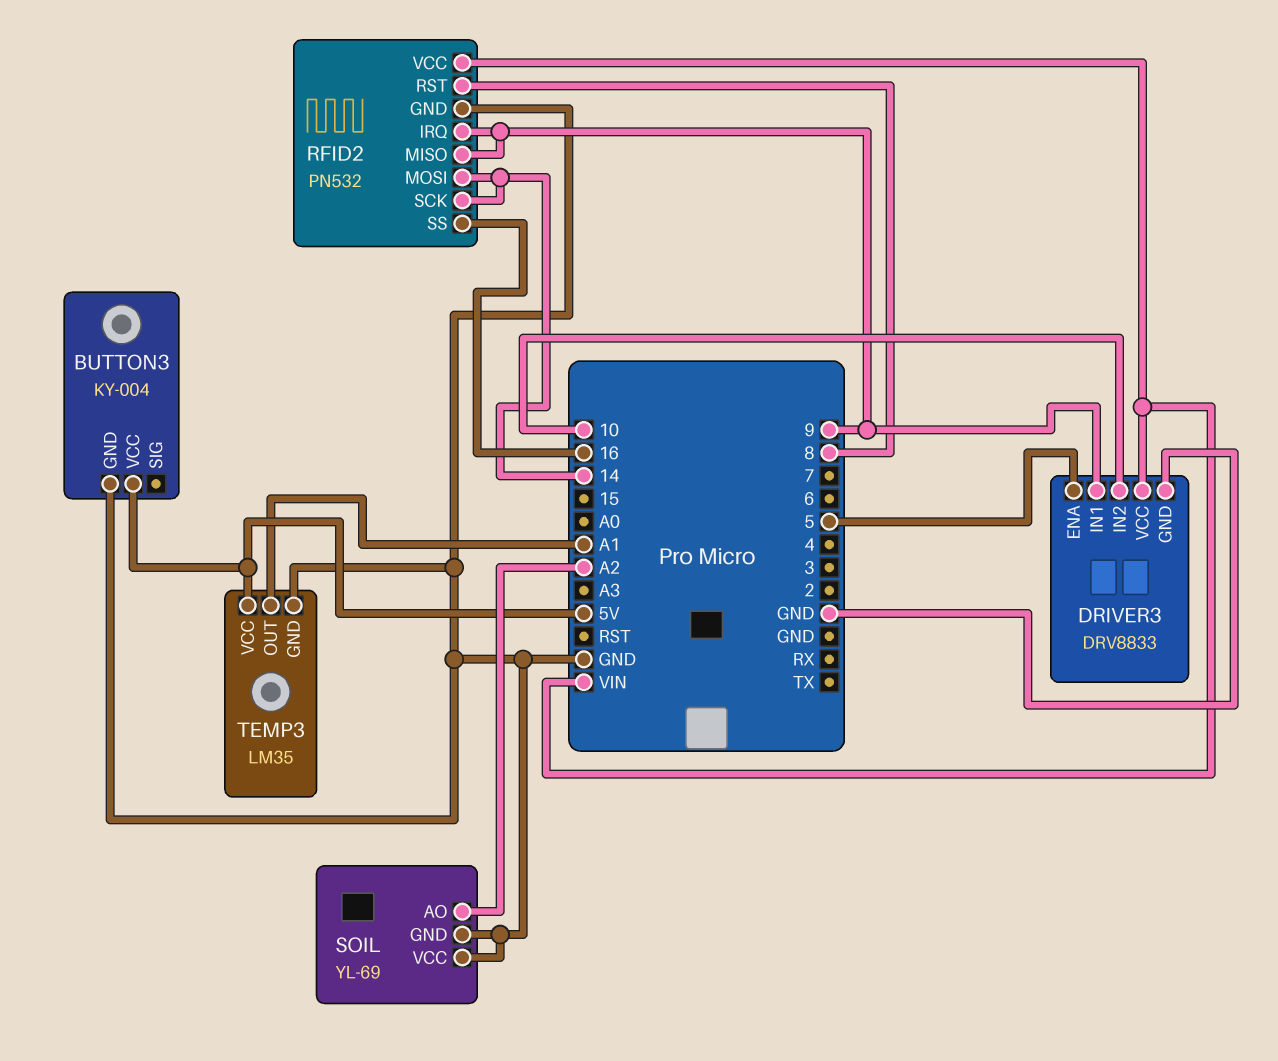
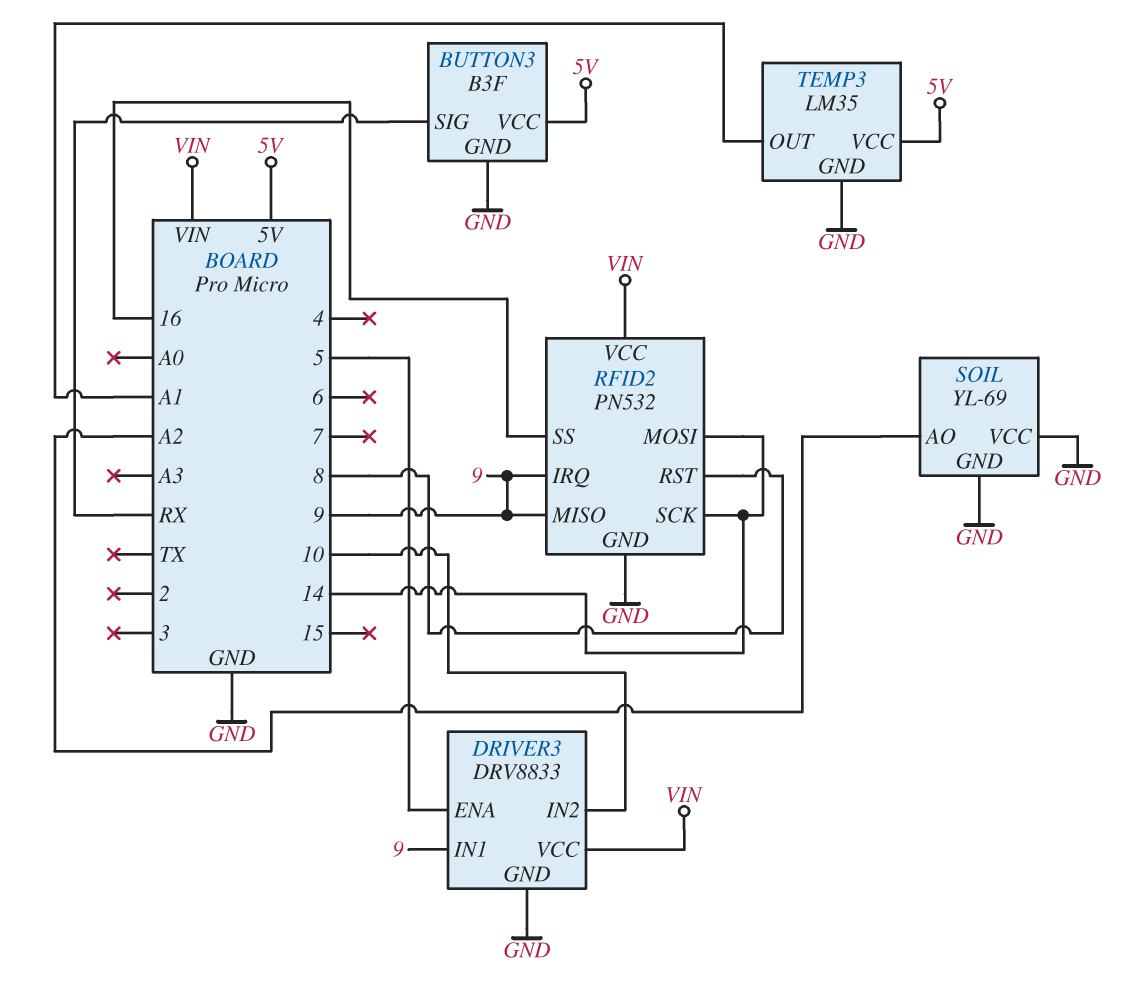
BUTTON3: KY-004 -> B3F
BUTTON3 pin SIG: none -> RX

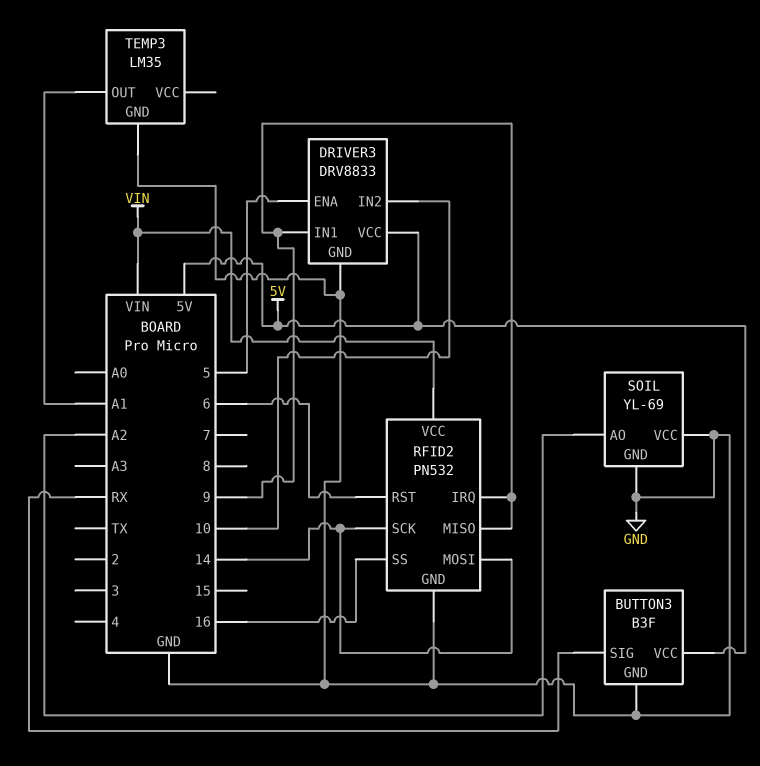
DRIVER3 pin VCC: VIN -> 5V
RFID2 pin RST: 8 -> 6
TEMP3 pin VCC: 5V -> none

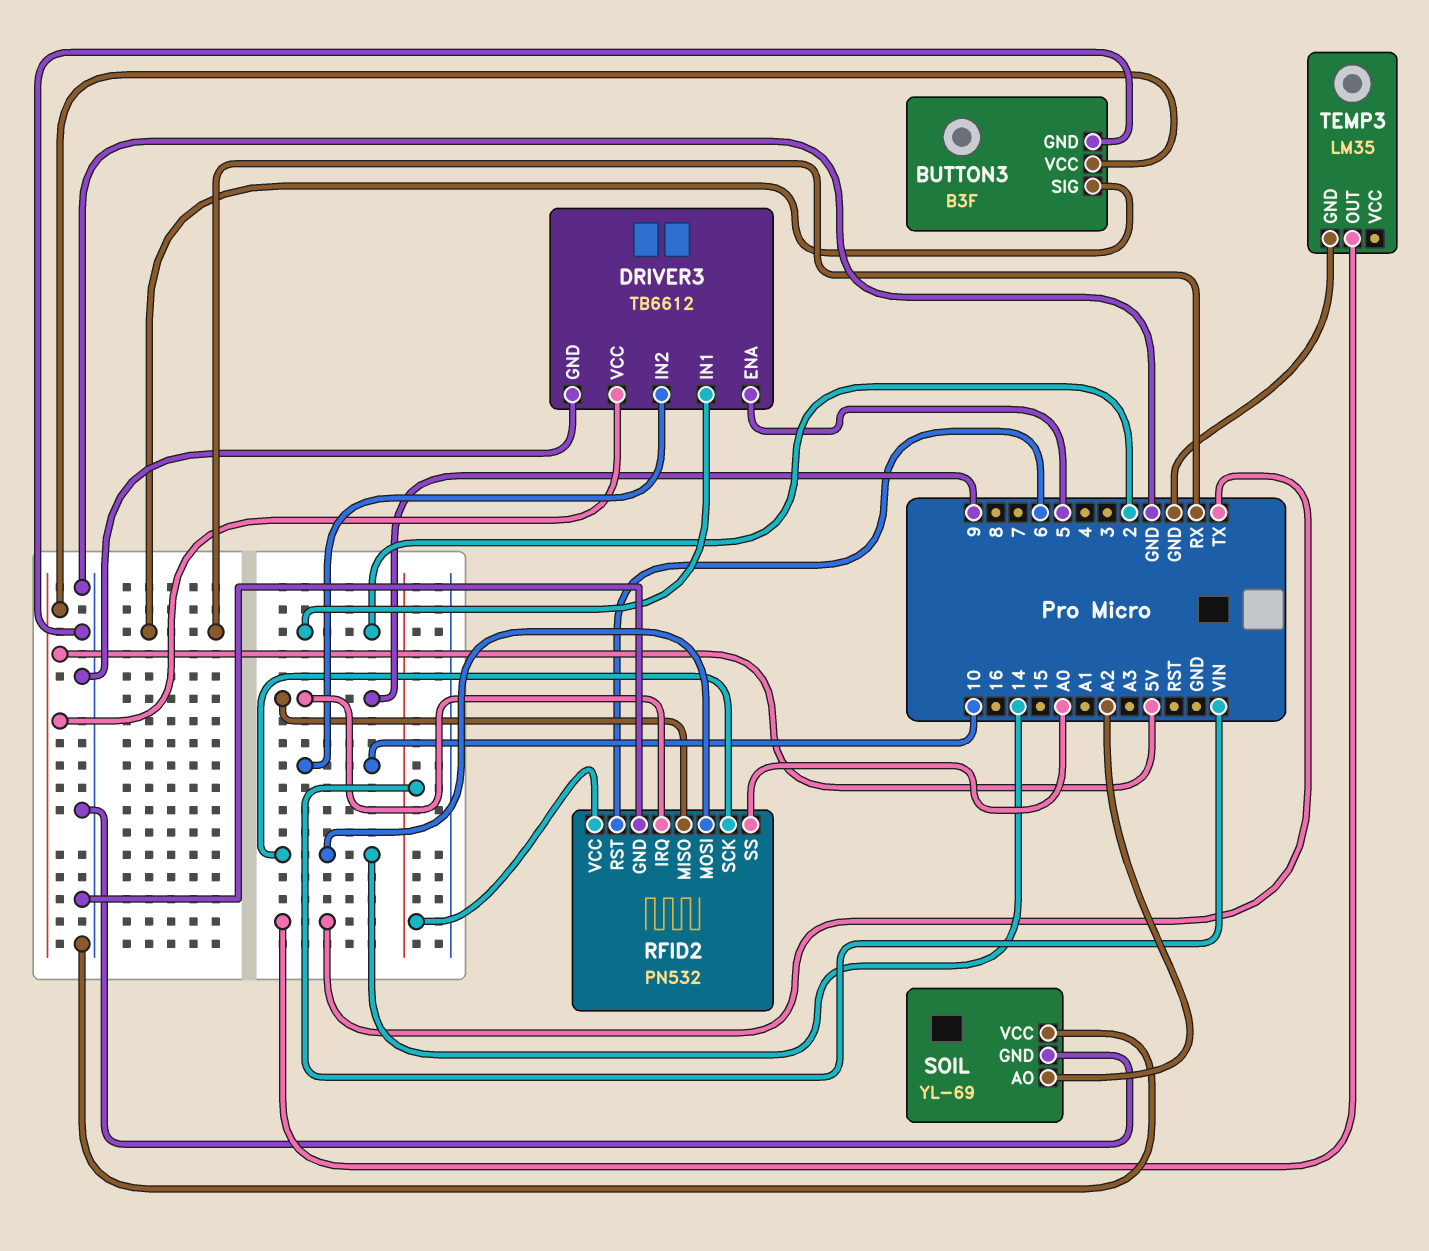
DRIVER3: DRV8833 -> TB6612
DRIVER3 pin IN1: 9 -> 2
RFID2 pin SS: 16 -> A0
TEMP3 pin OUT: A1 -> TX

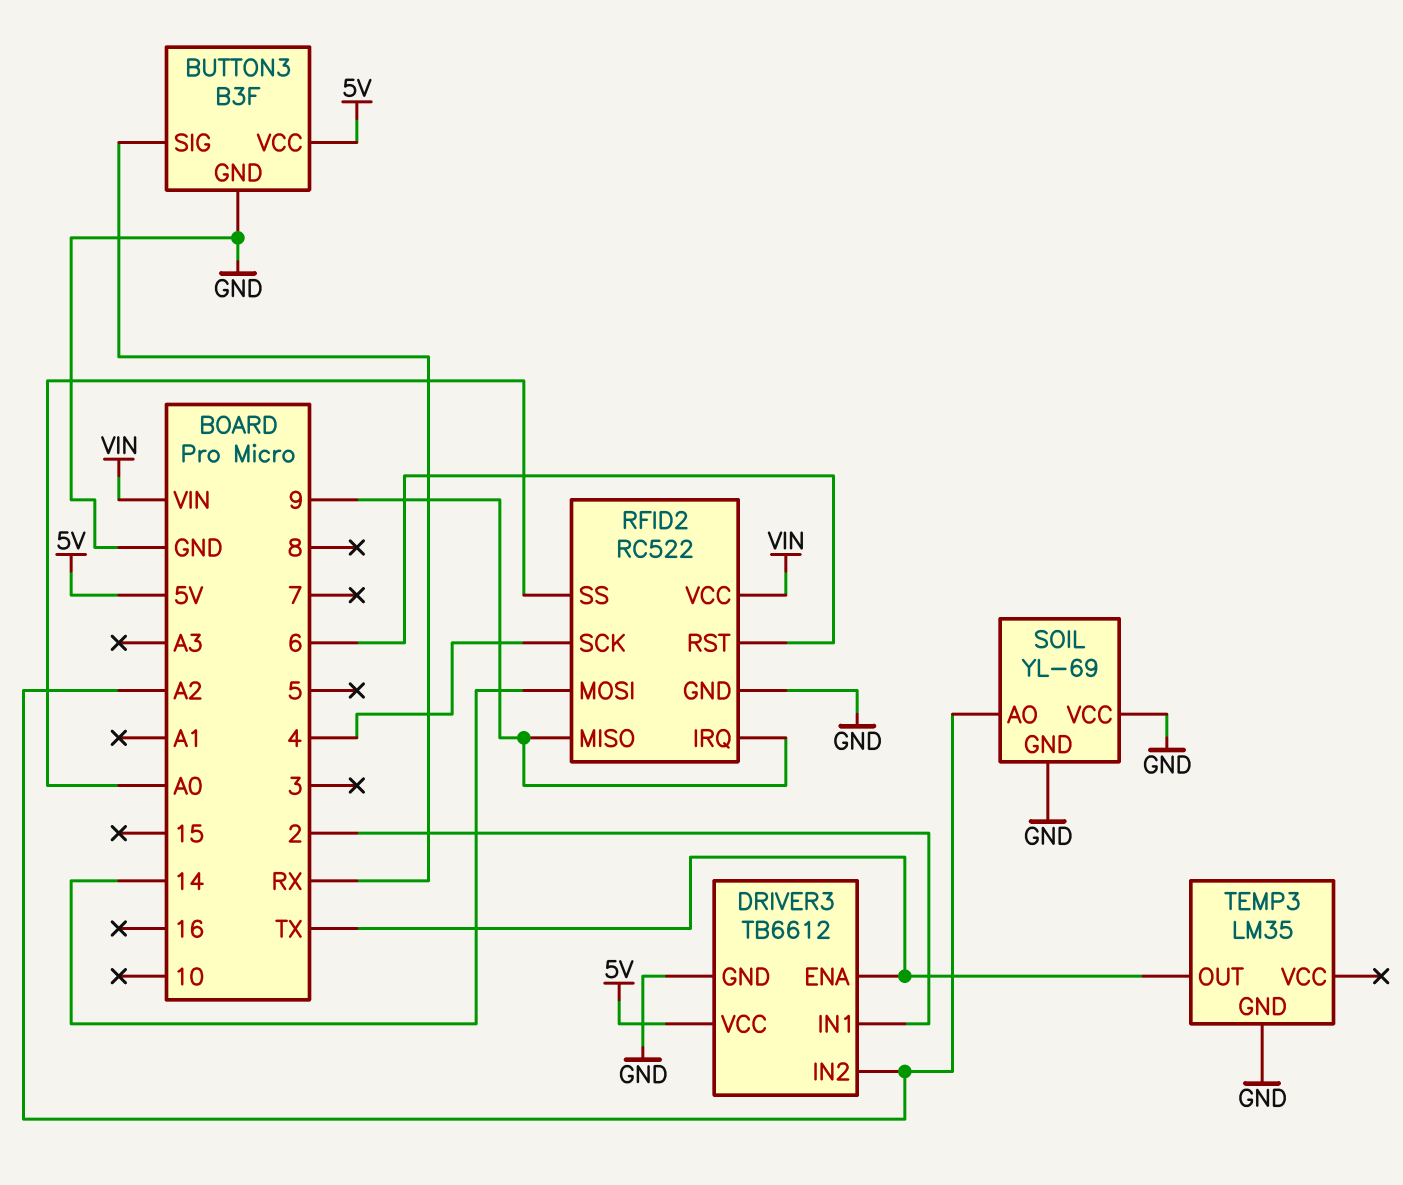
DRIVER3 pin ENA: 5 -> TX
DRIVER3 pin IN2: 10 -> A2
RFID2: PN532 -> RC522
RFID2 pin SCK: 14 -> 4

